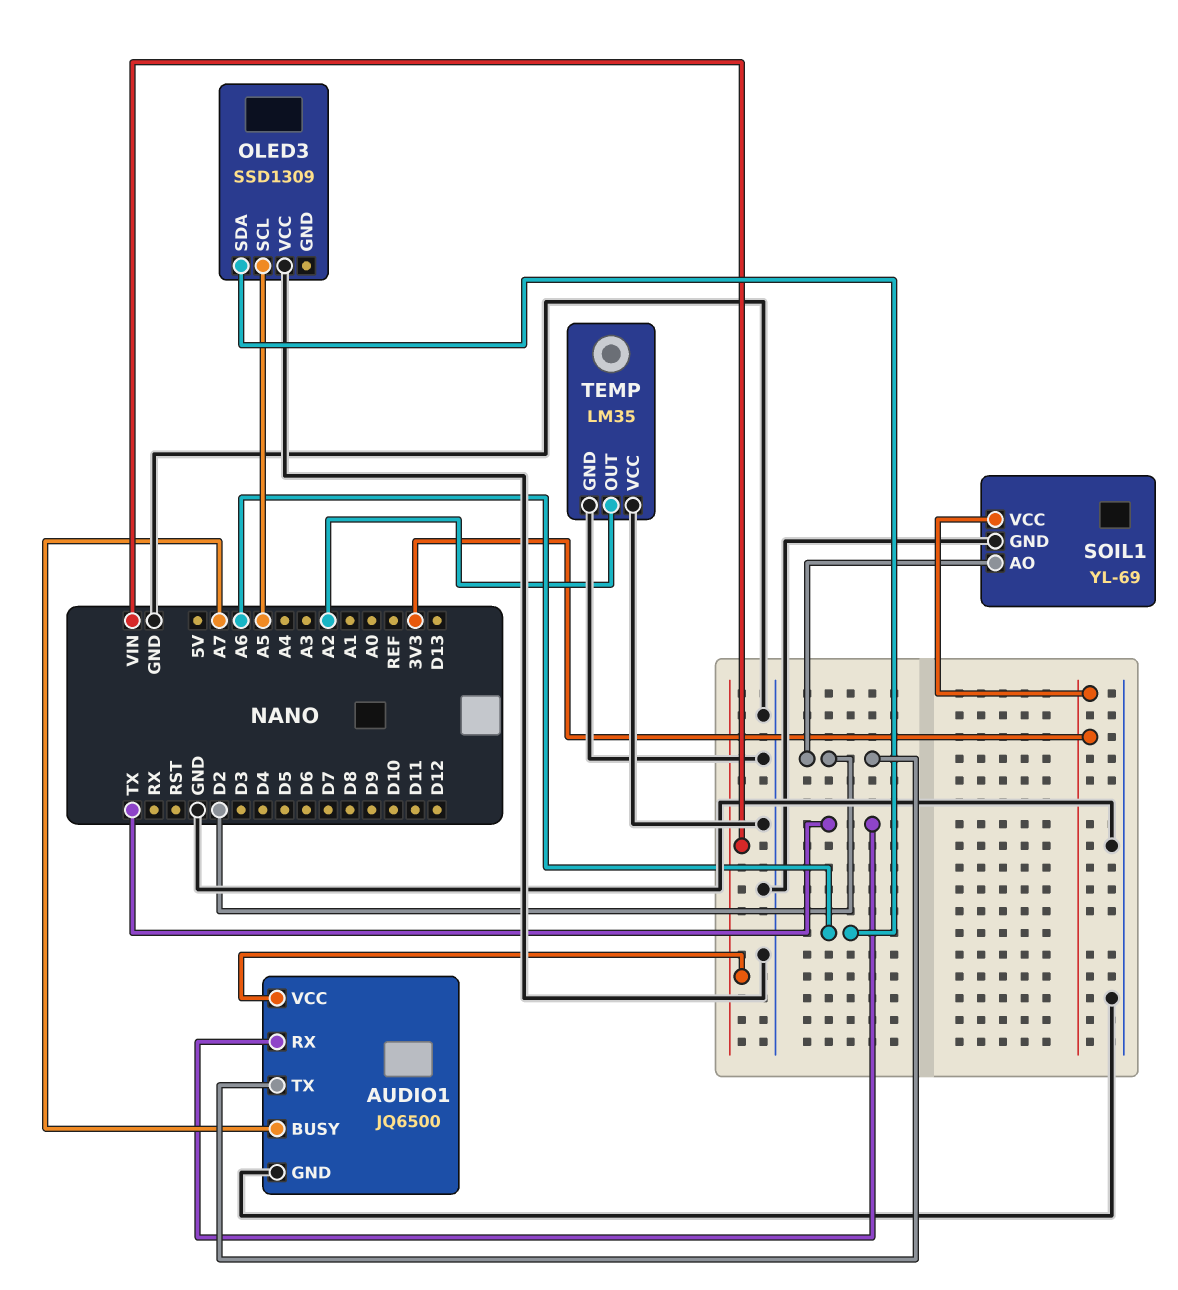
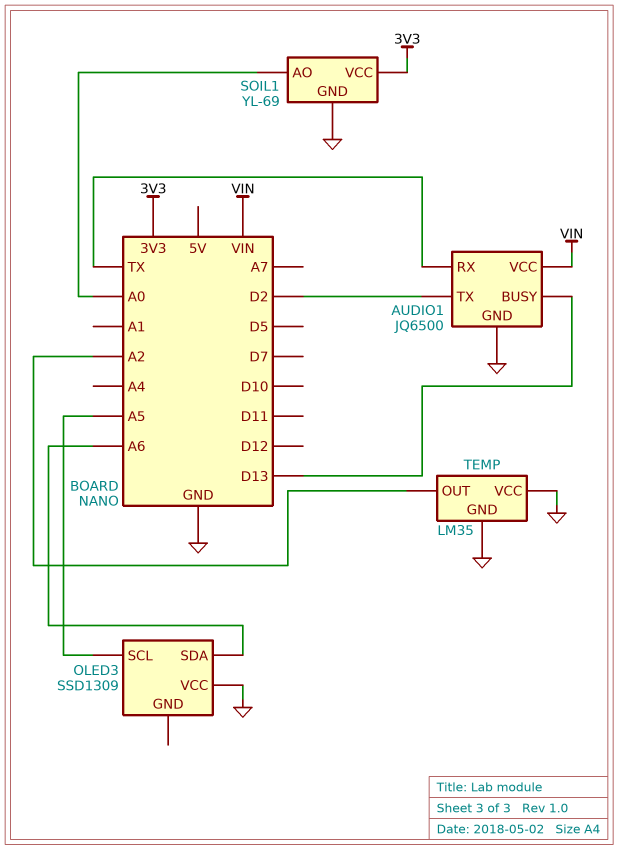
AUDIO1 pin BUSY: A7 -> D13
SOIL1 pin AO: D2 -> A0

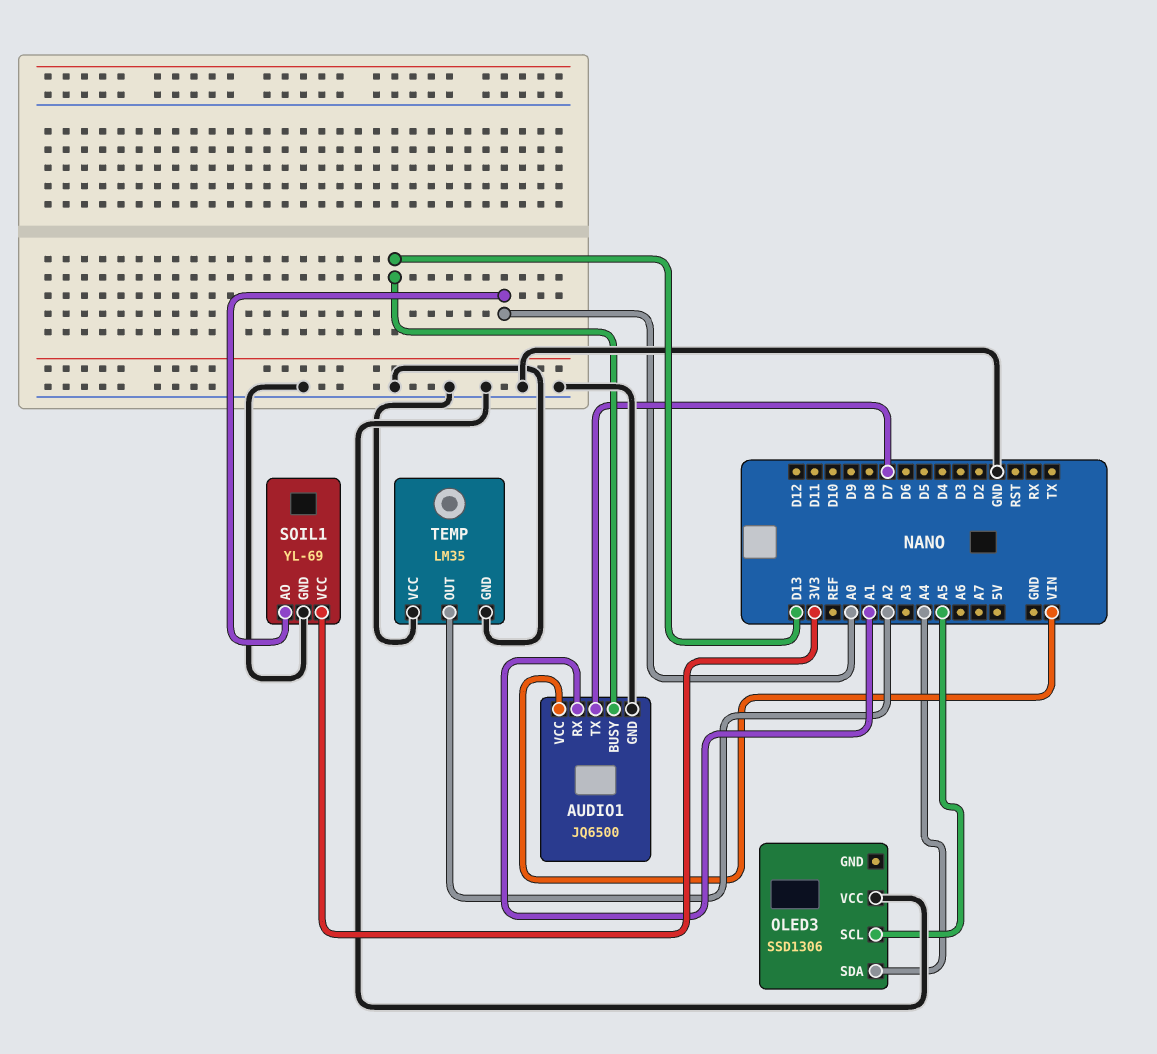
AUDIO1 pin RX: TX -> A1
AUDIO1 pin TX: D2 -> D7
OLED3: SSD1309 -> SSD1306
OLED3 pin SDA: A6 -> A4

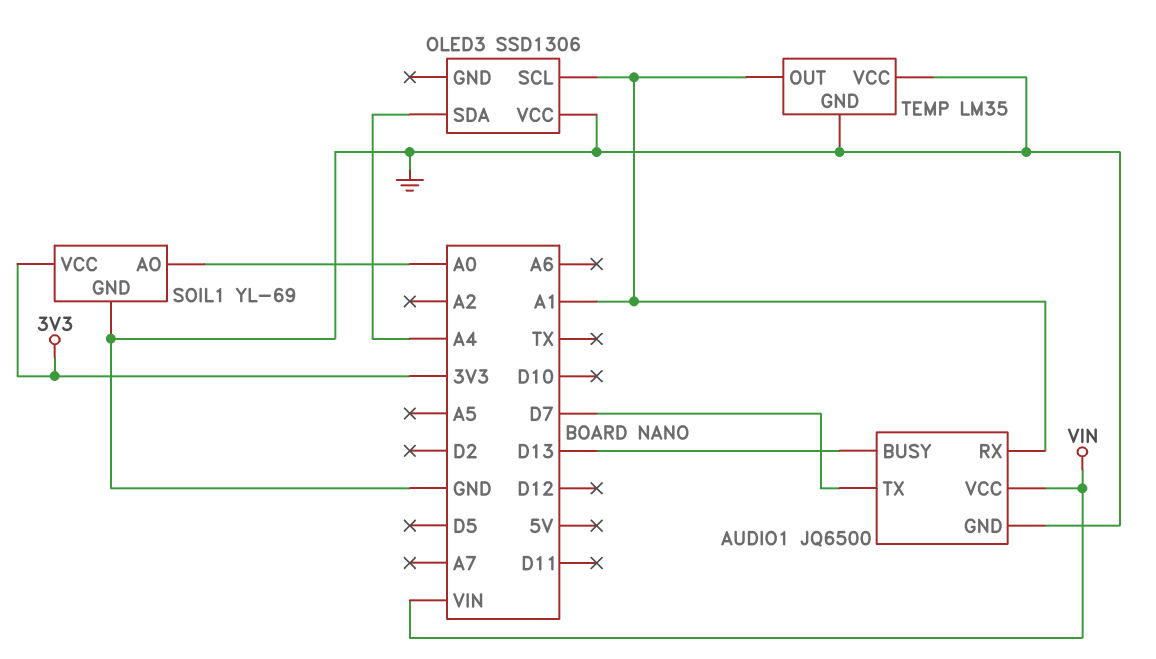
OLED3 pin SCL: A5 -> A1
TEMP pin OUT: A2 -> A1

